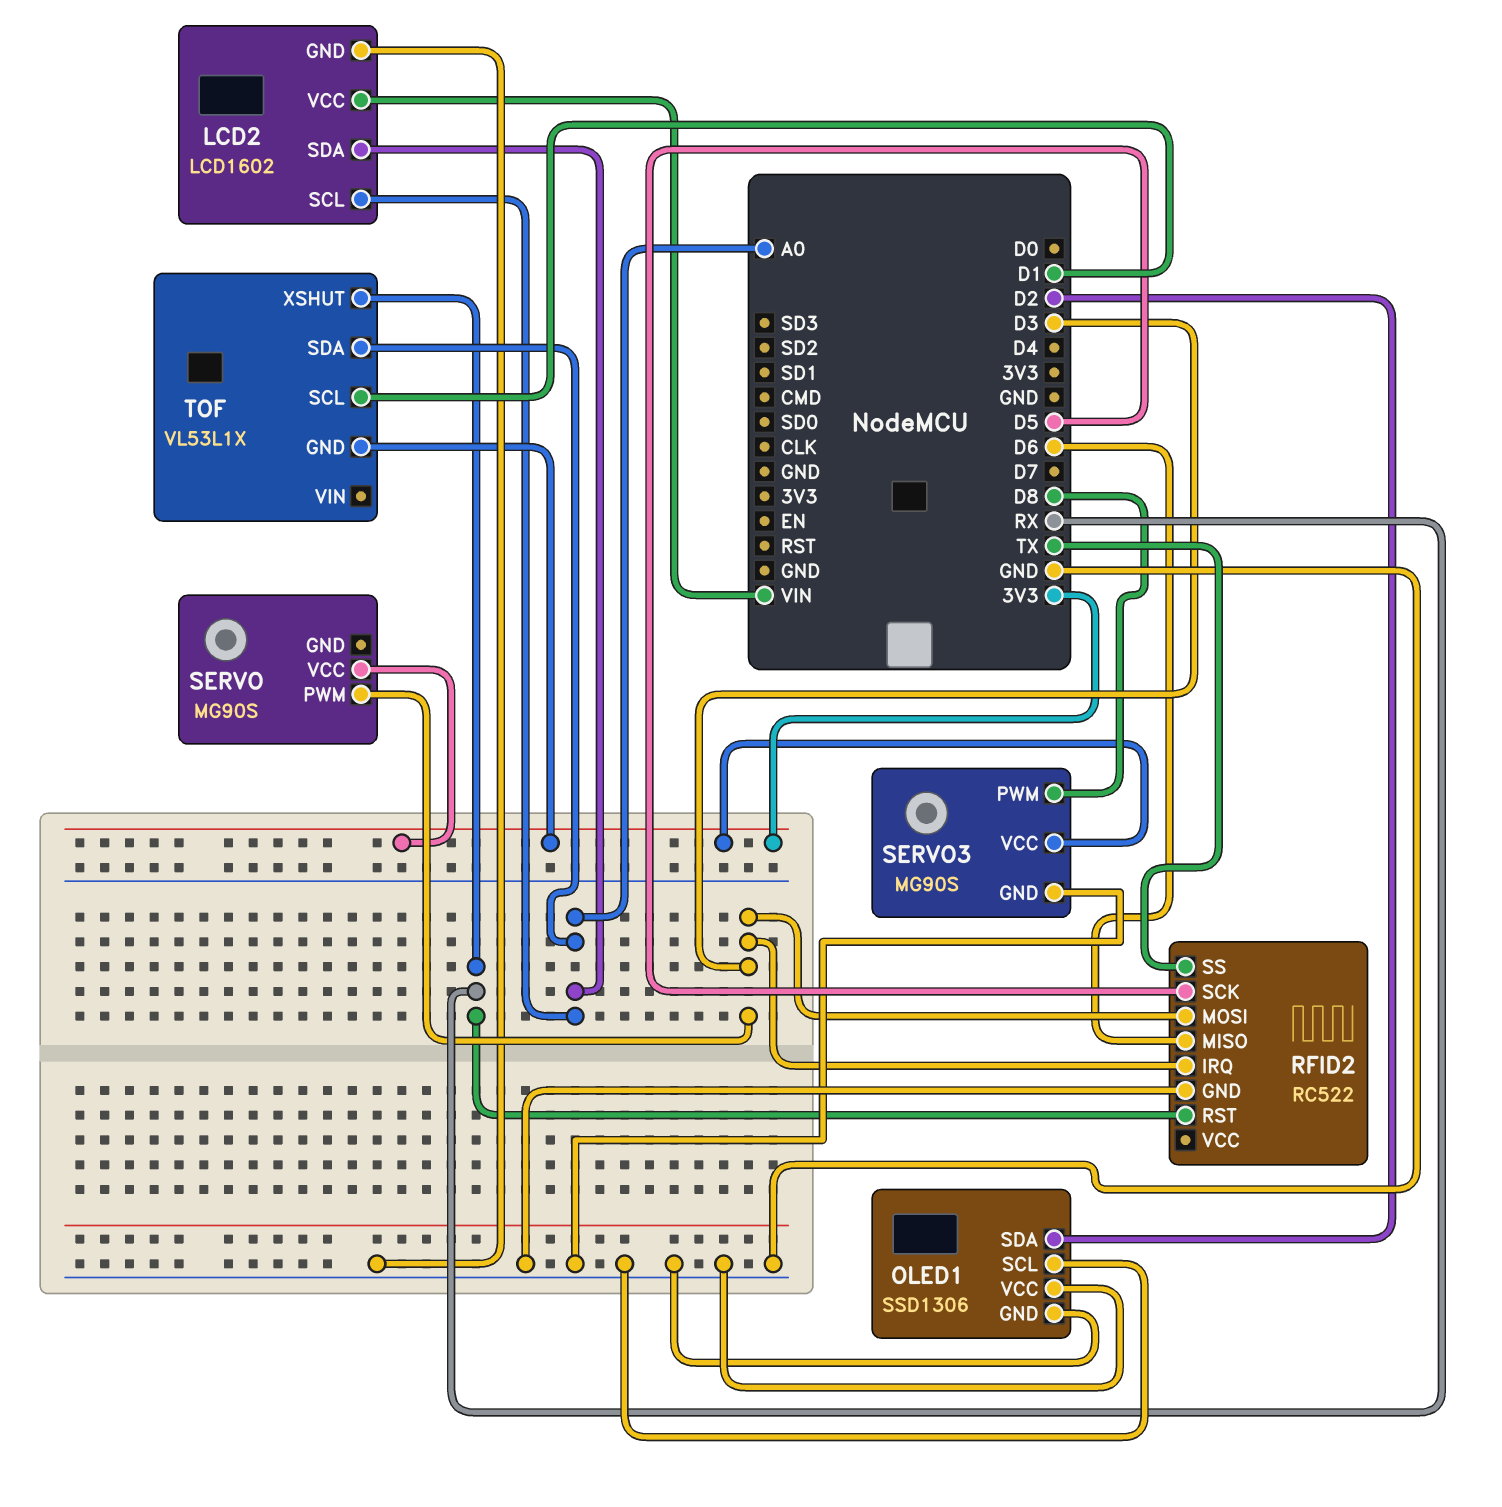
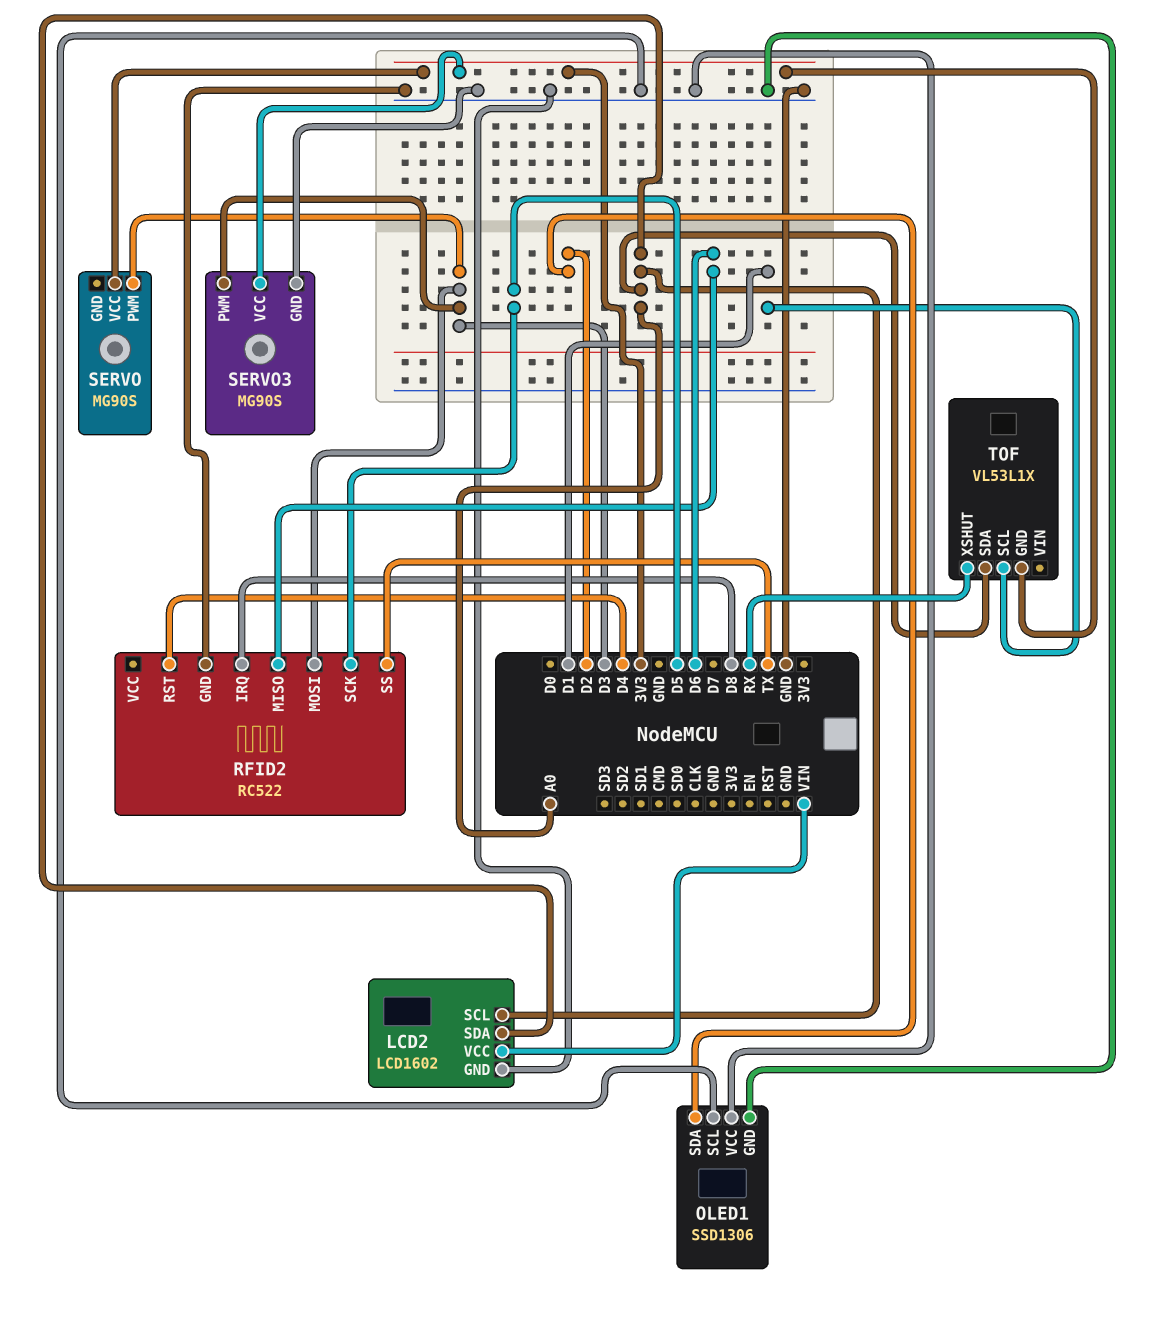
RFID2 pin IRQ: D3 -> D8
RFID2 pin RST: RX -> D4
SERVO3 pin PWM: D8 -> D3

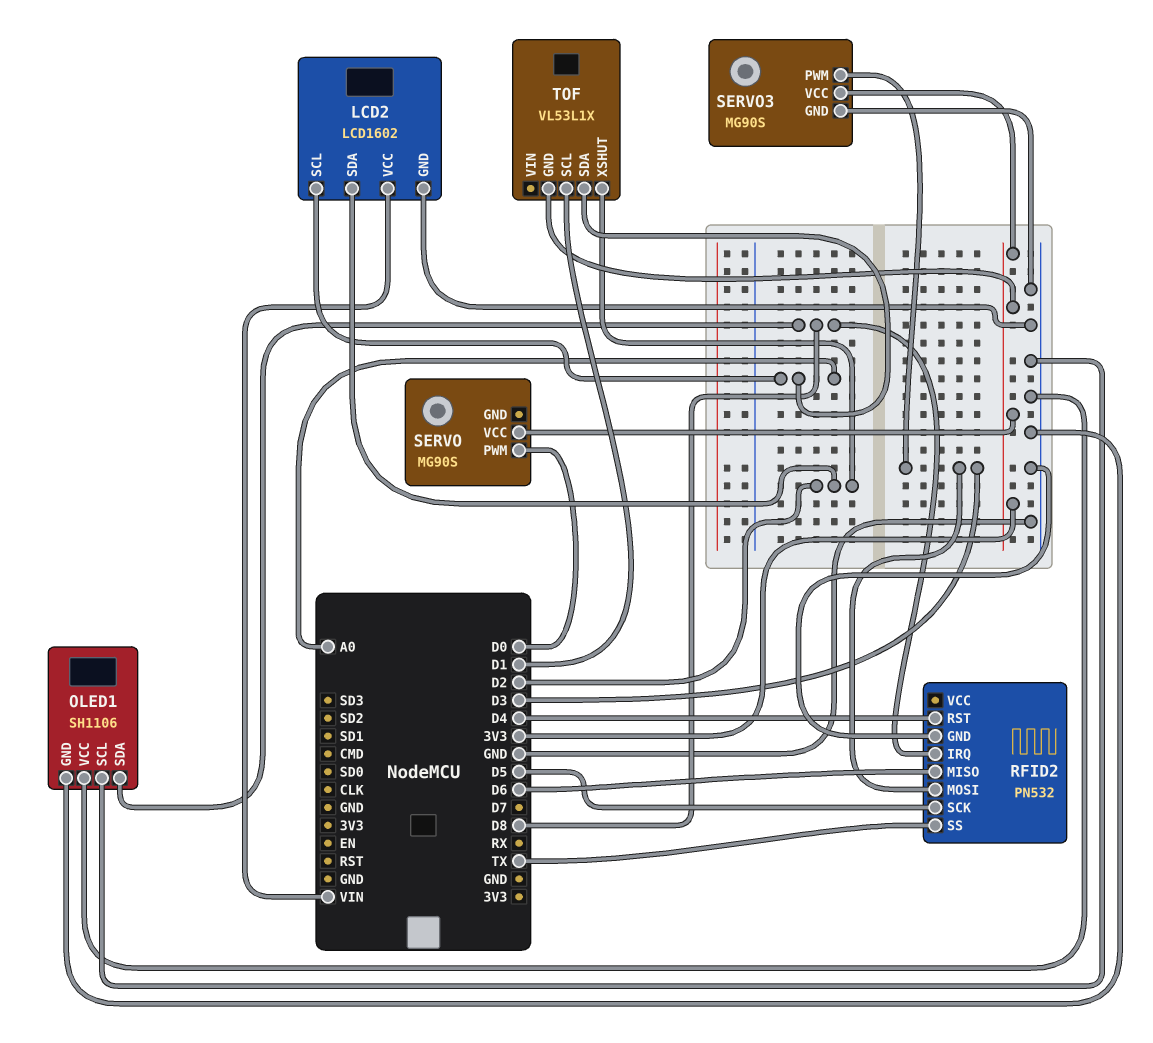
LCD2 pin SDA: A0 -> D2
OLED1: SSD1306 -> SH1106
OLED1 pin SDA: D2 -> D8
RFID2: RC522 -> PN532
SERVO pin PWM: D3 -> D0
TOF pin XSHUT: RX -> D2

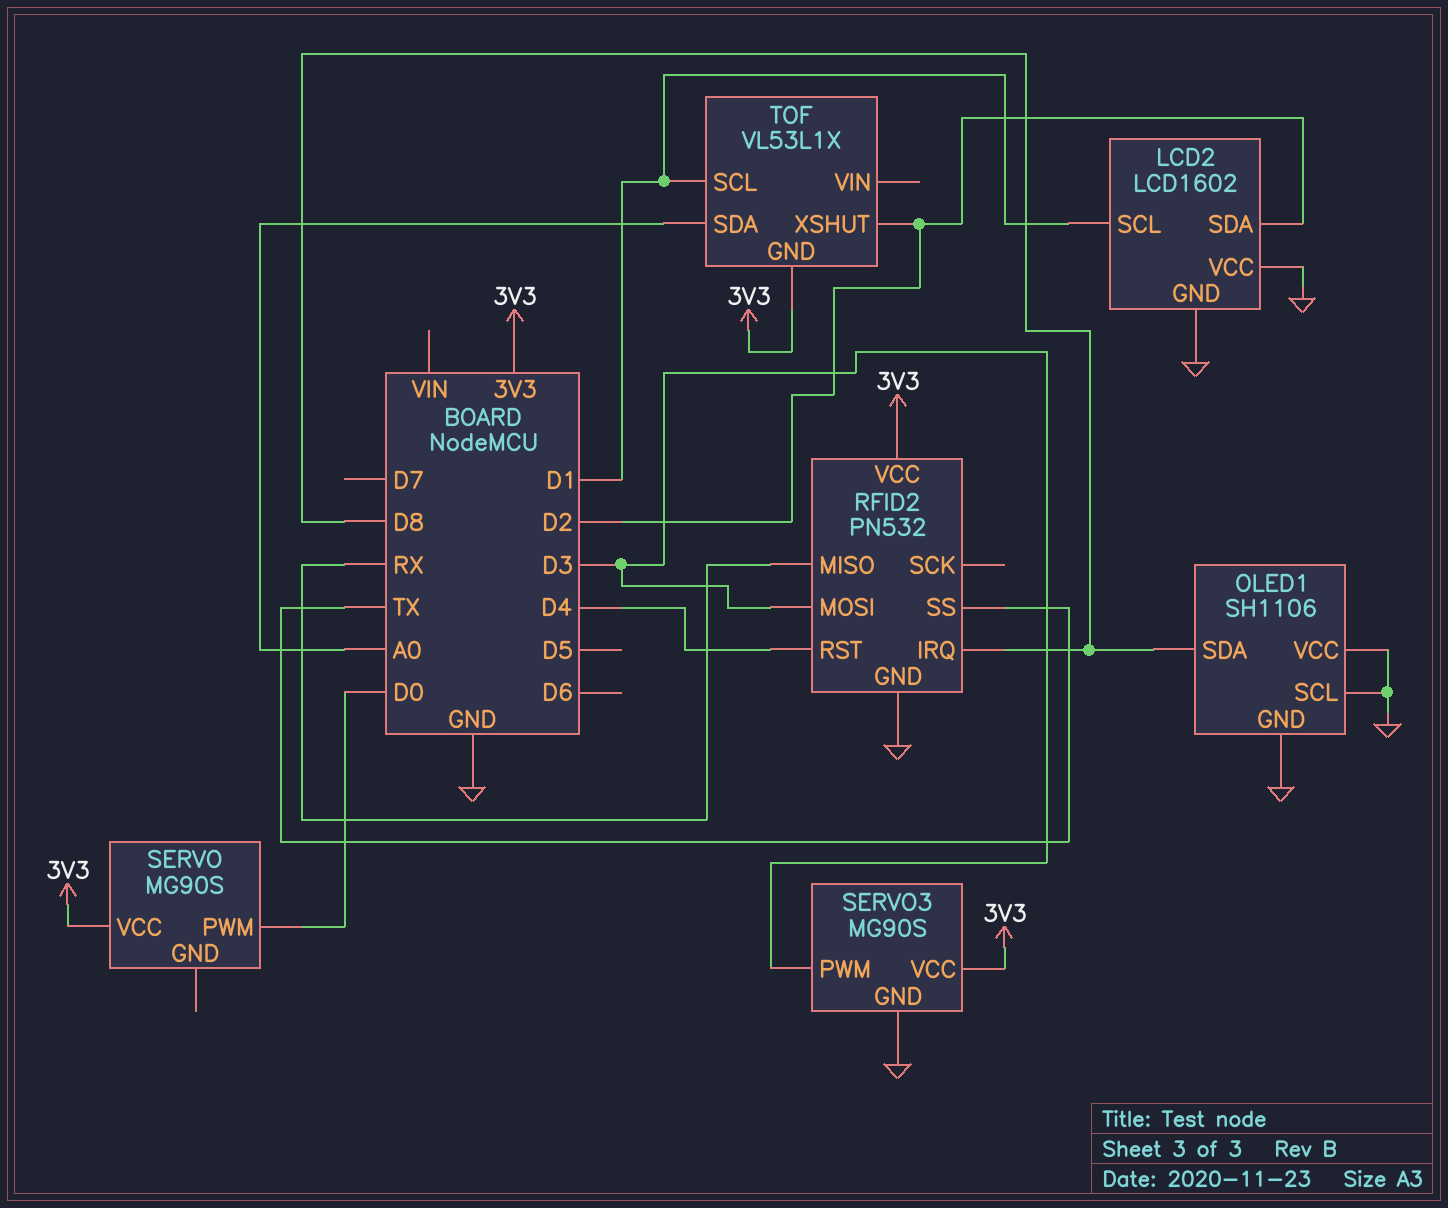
LCD2 pin SCL: A0 -> D1
LCD2 pin VCC: VIN -> GND
RFID2 pin MISO: D6 -> RX
RFID2 pin SCK: D5 -> none
RFID2 pin VCC: none -> 3V3

